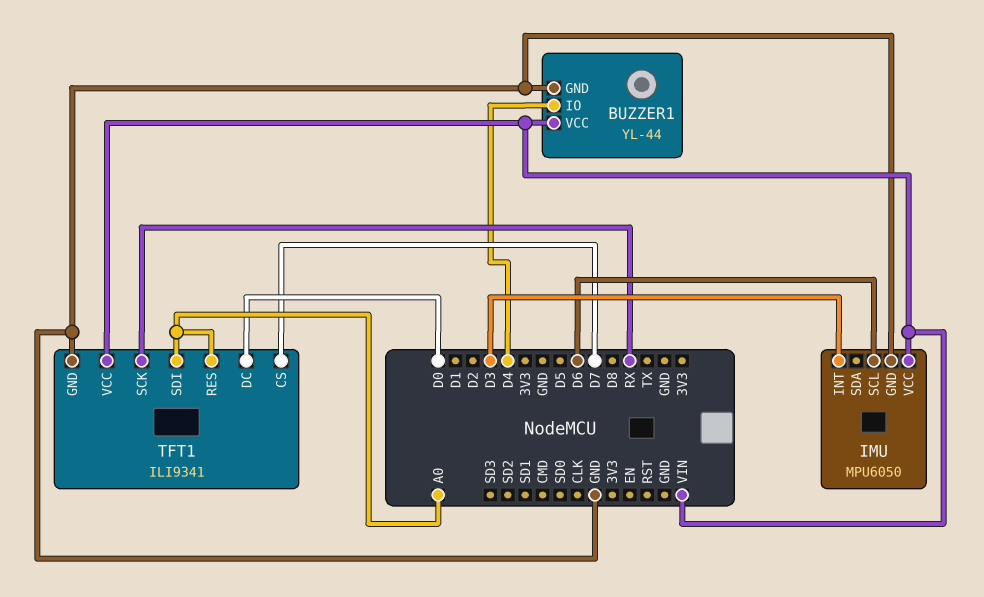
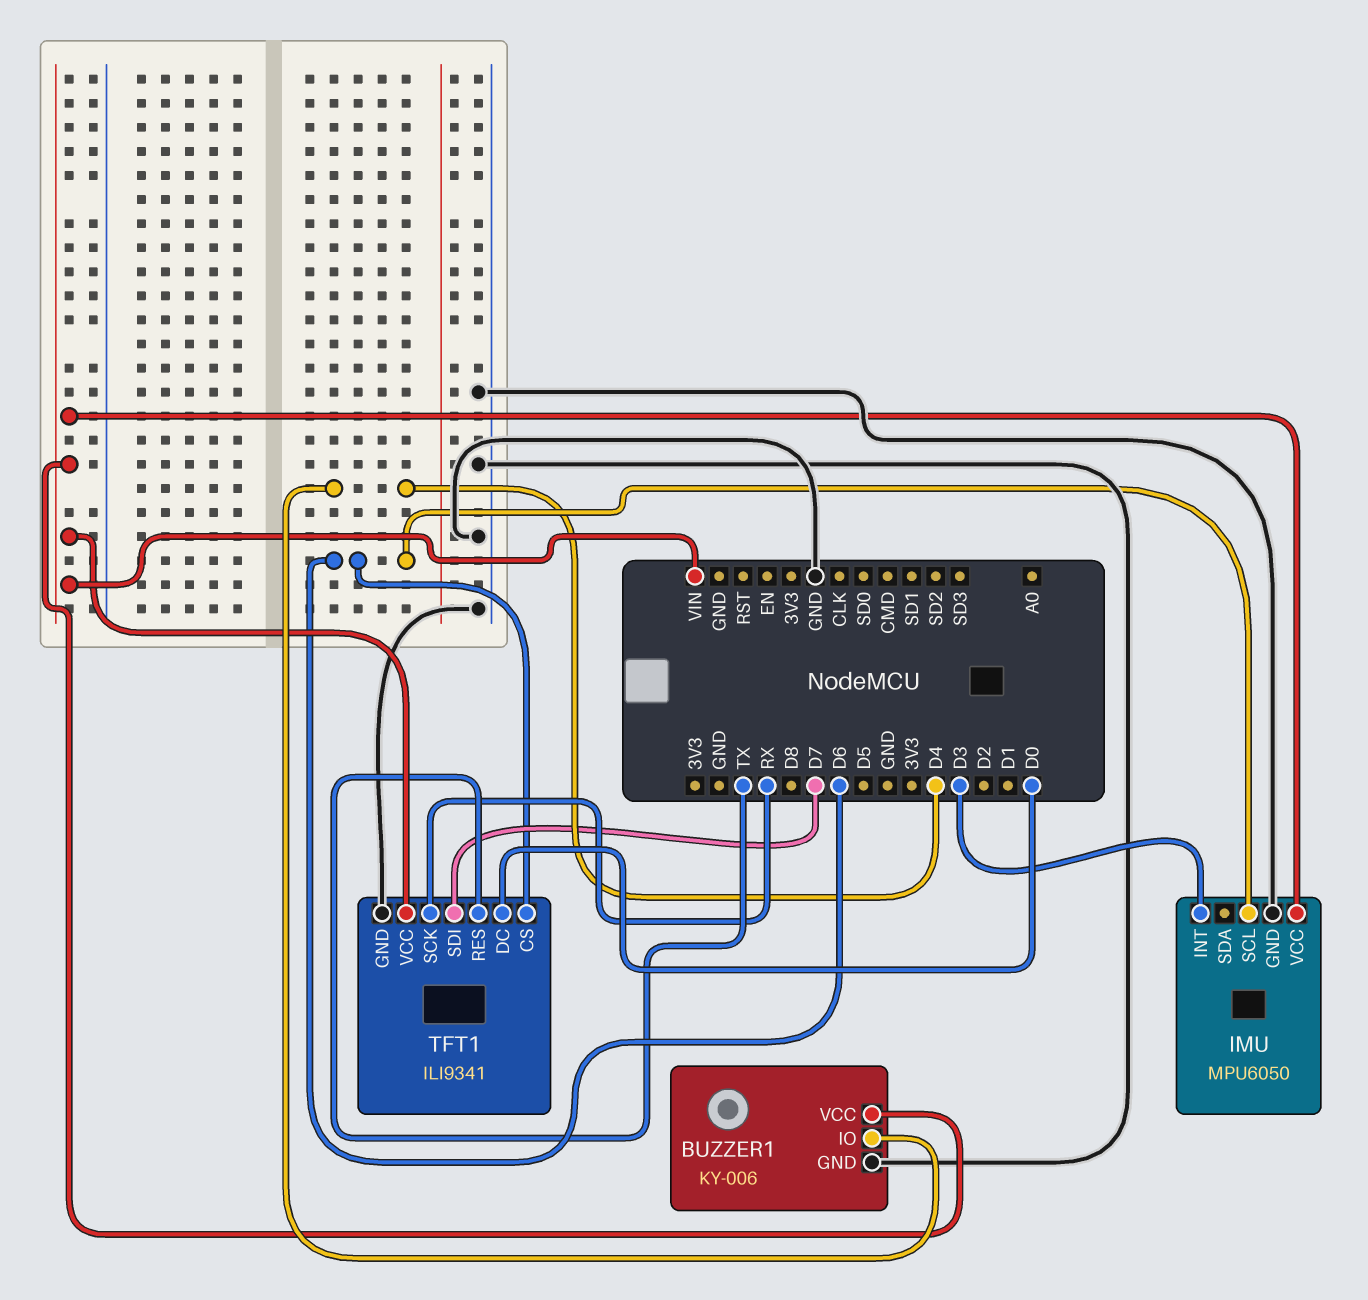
BUZZER1: YL-44 -> KY-006
TFT1 pin CS: D7 -> D6
TFT1 pin RES: A0 -> TX
TFT1 pin SDI: A0 -> D7

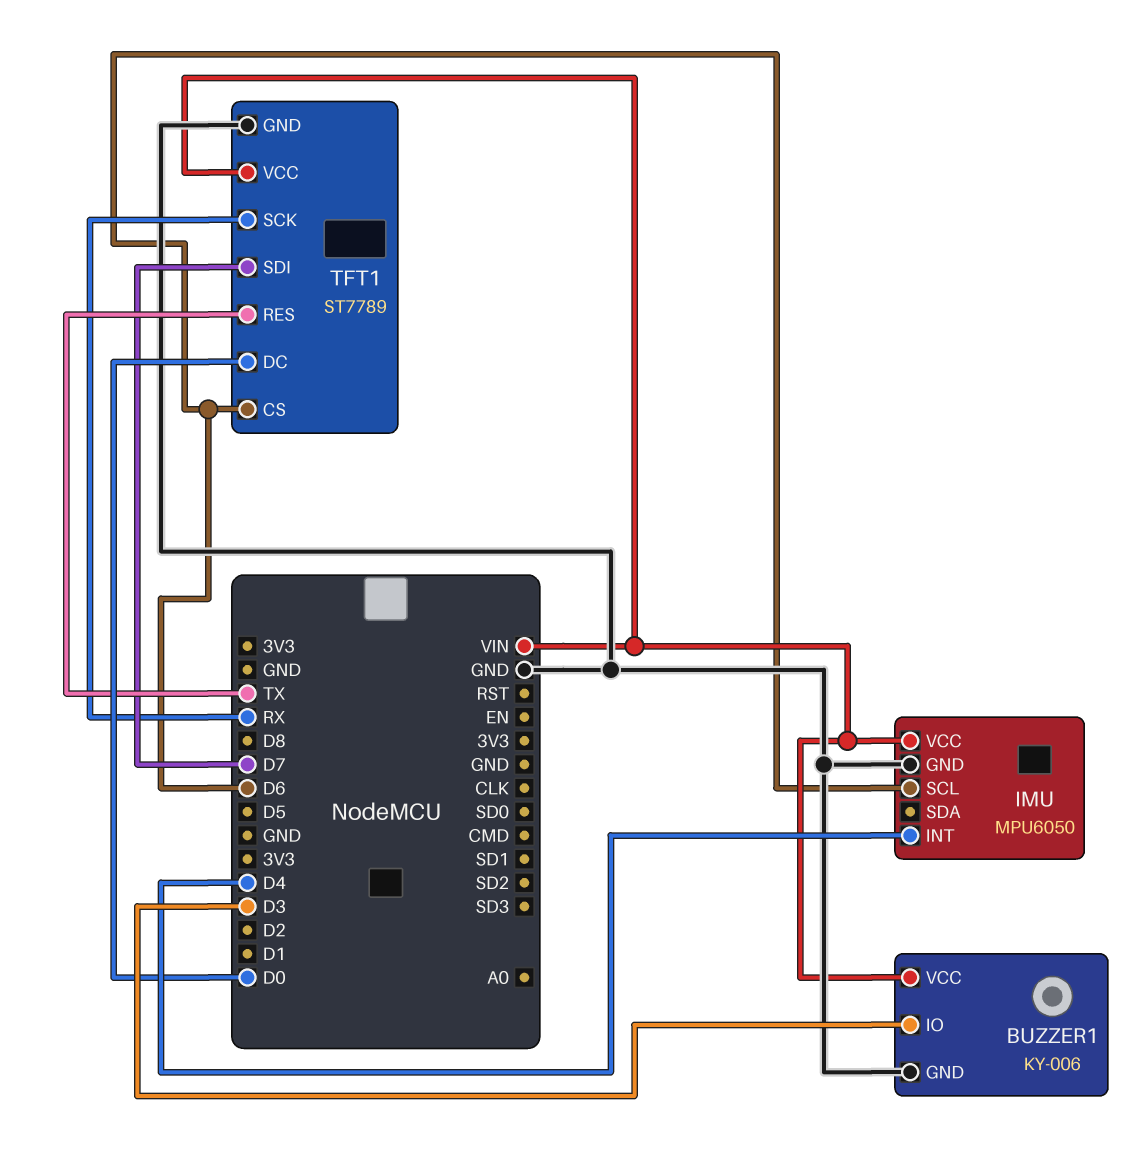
BUZZER1 pin IO: D4 -> D3
IMU pin INT: D3 -> D4
TFT1: ILI9341 -> ST7789

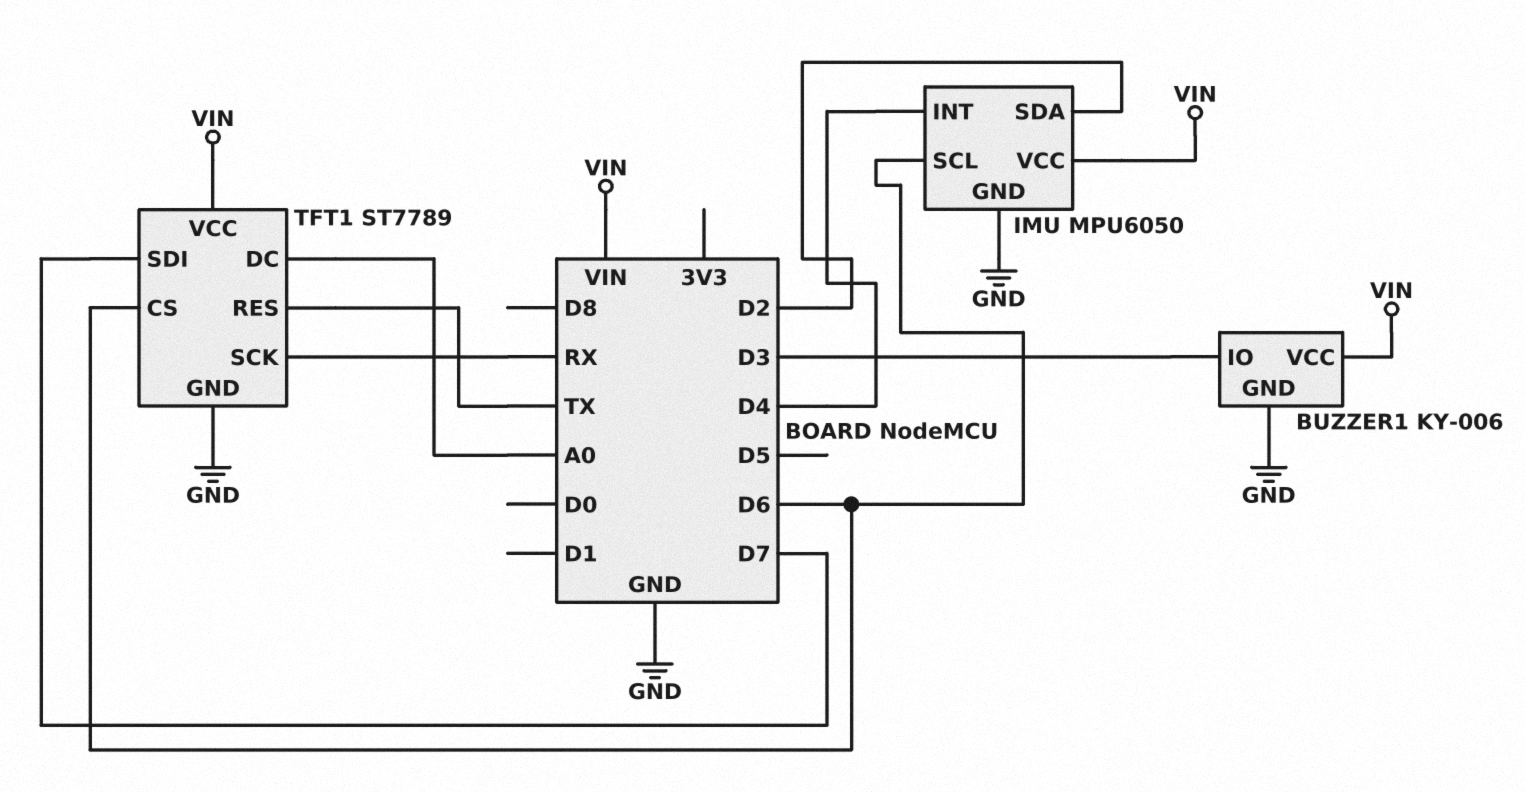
IMU pin SDA: none -> D2
TFT1 pin DC: D0 -> A0

